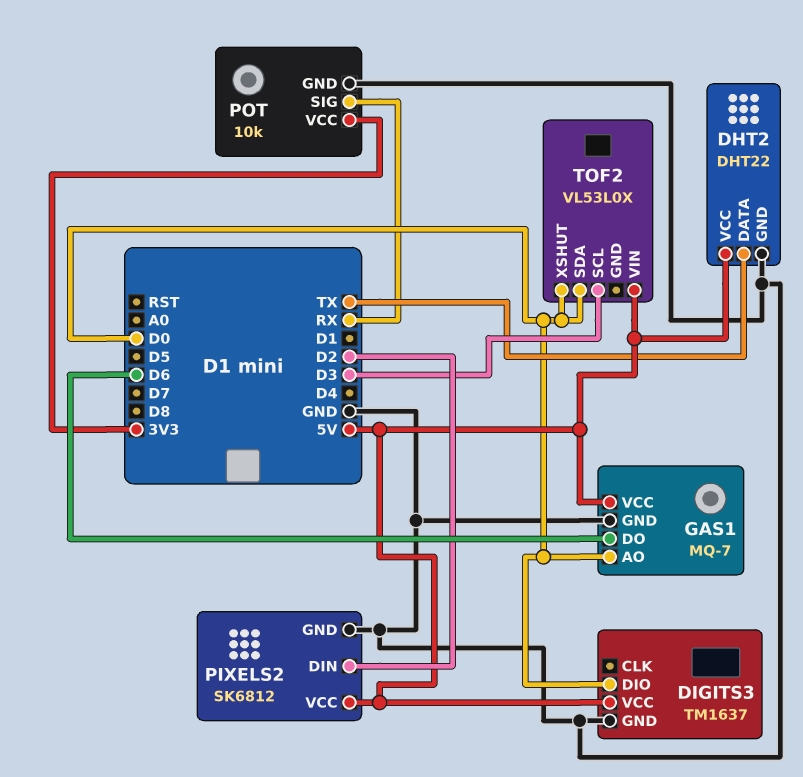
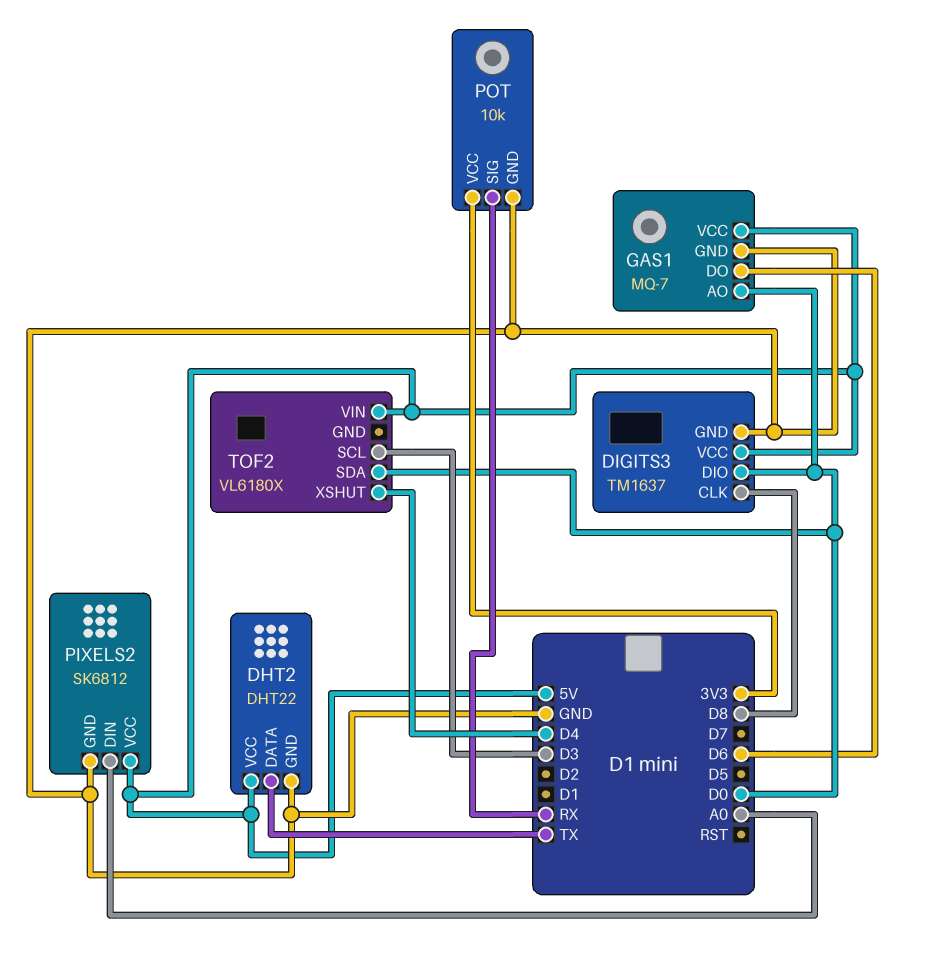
DIGITS3 pin CLK: none -> D8
PIXELS2 pin DIN: D2 -> A0
TOF2: VL53L0X -> VL6180X
TOF2 pin XSHUT: D0 -> D4

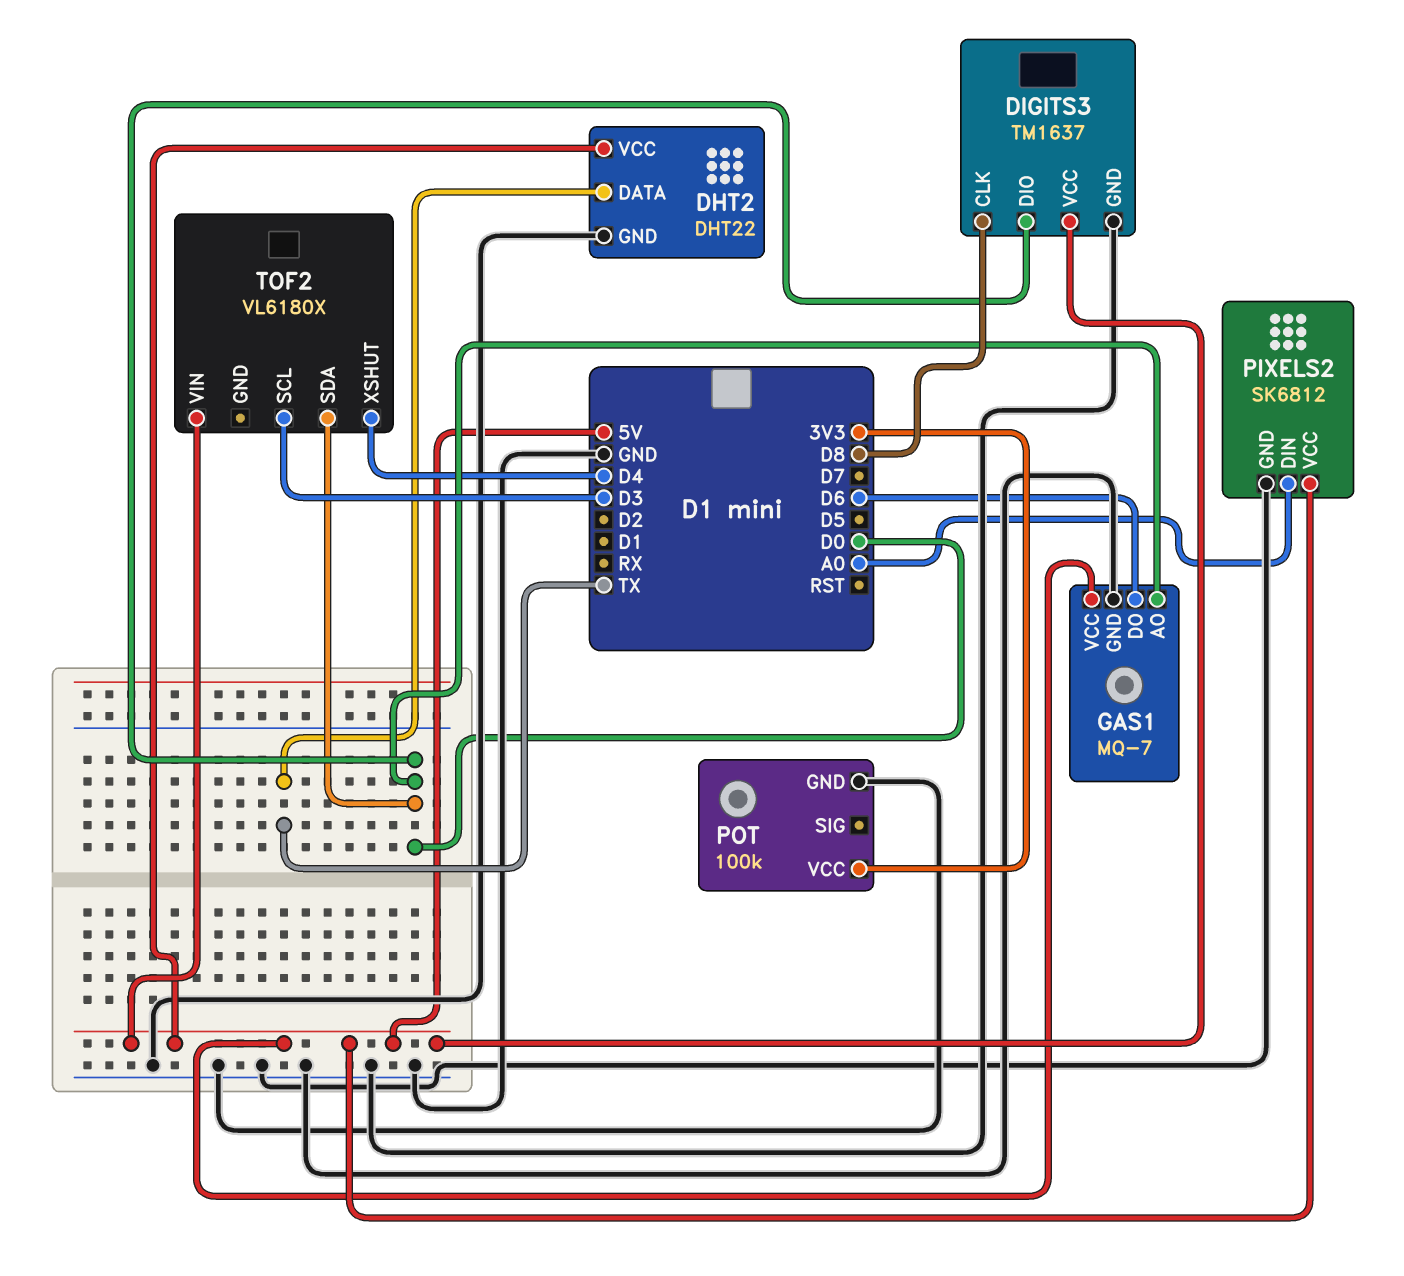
POT: 10k -> 100k
POT pin SIG: RX -> none

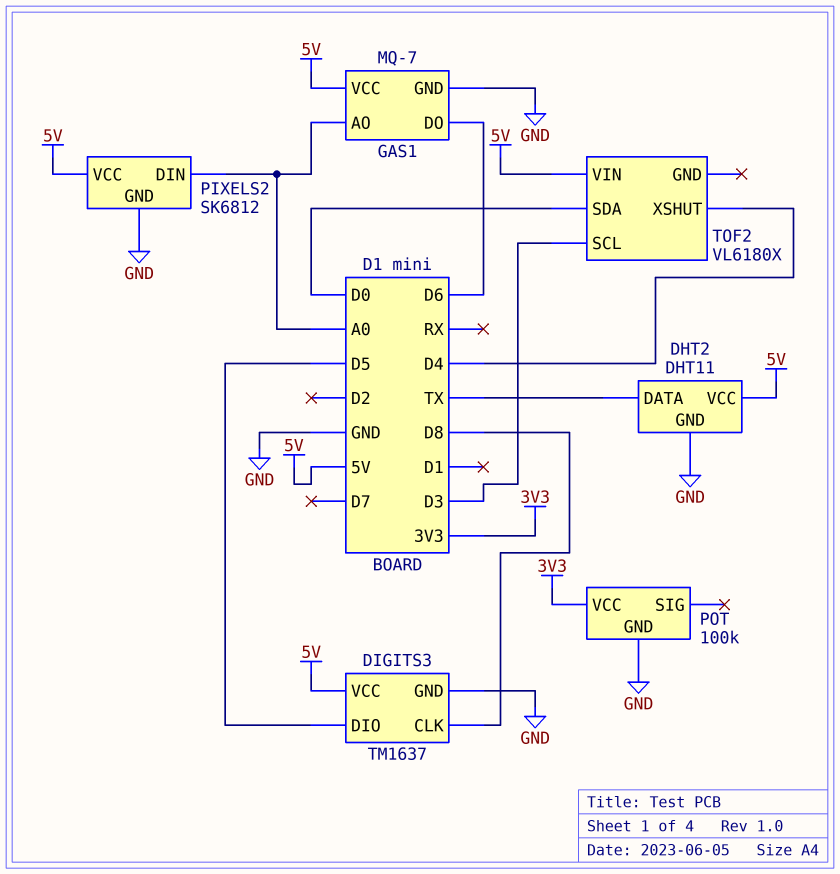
DHT2: DHT22 -> DHT11
DIGITS3 pin DIO: D0 -> D5
GAS1 pin AO: D0 -> A0

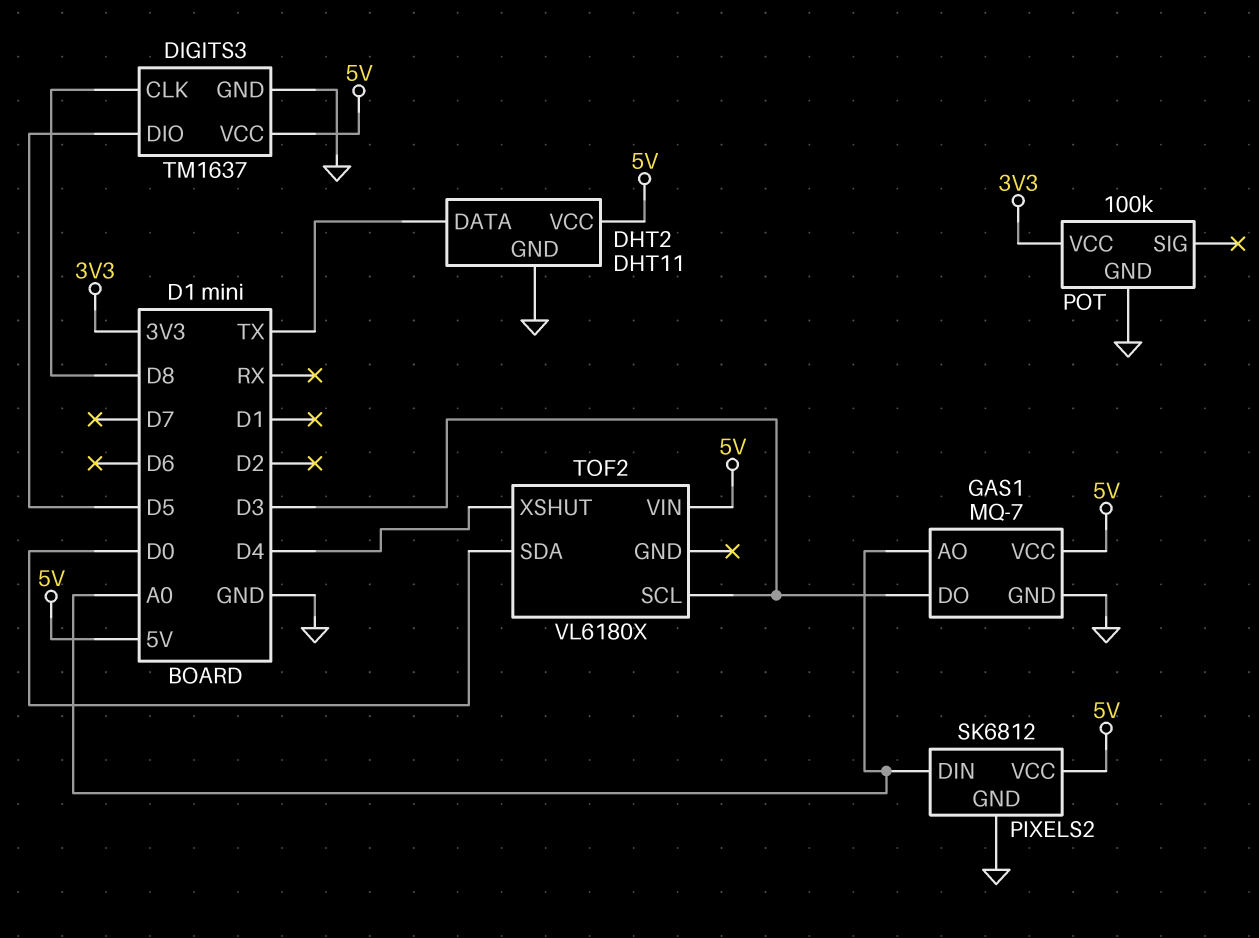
GAS1 pin DO: D6 -> D3

